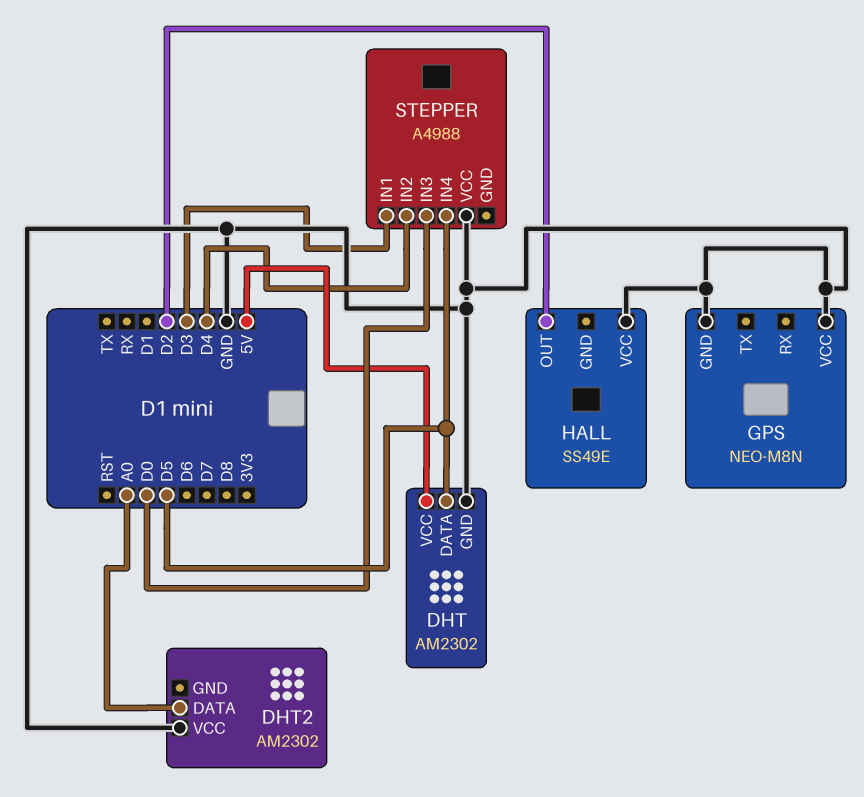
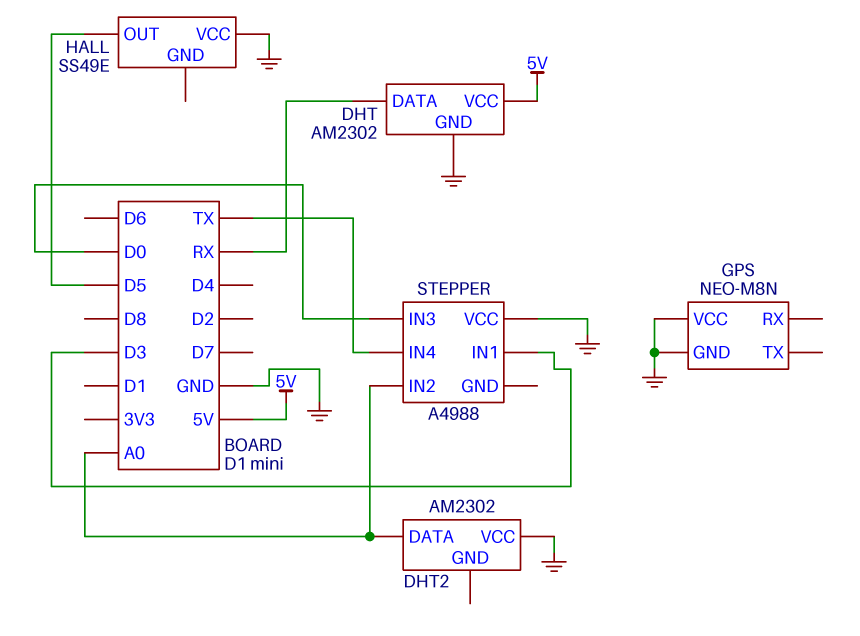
DHT pin DATA: D5 -> RX
HALL pin OUT: D2 -> D5
STEPPER pin IN2: D4 -> A0
STEPPER pin IN4: D5 -> TX

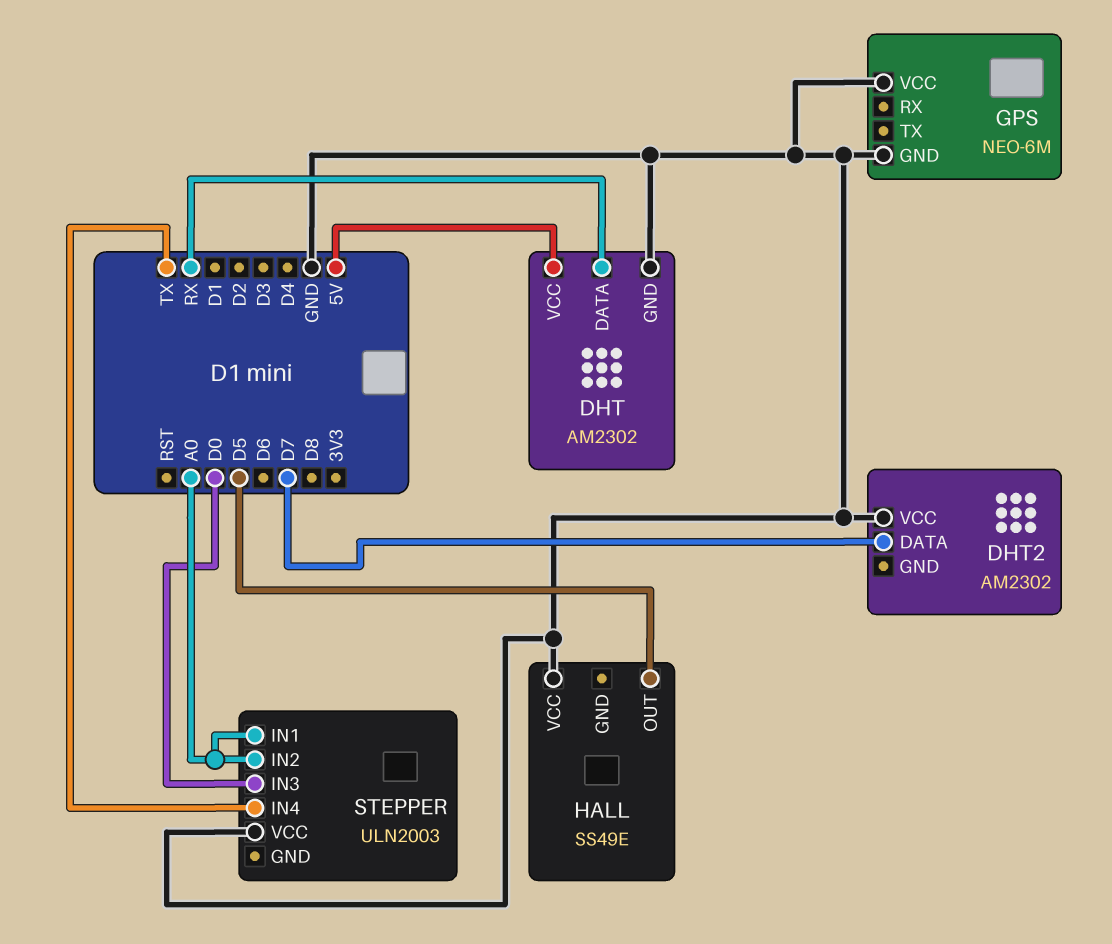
DHT2 pin DATA: A0 -> D7
GPS: NEO-M8N -> NEO-6M
STEPPER: A4988 -> ULN2003
STEPPER pin IN1: D3 -> A0

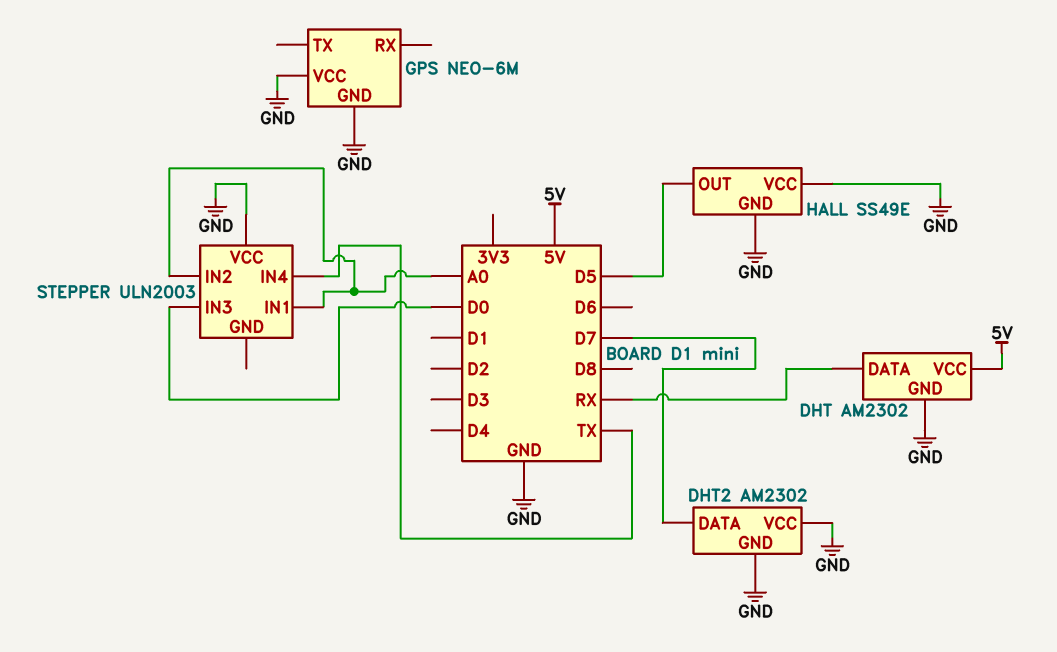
DHT2 pin GND: none -> GND
HALL pin GND: none -> GND

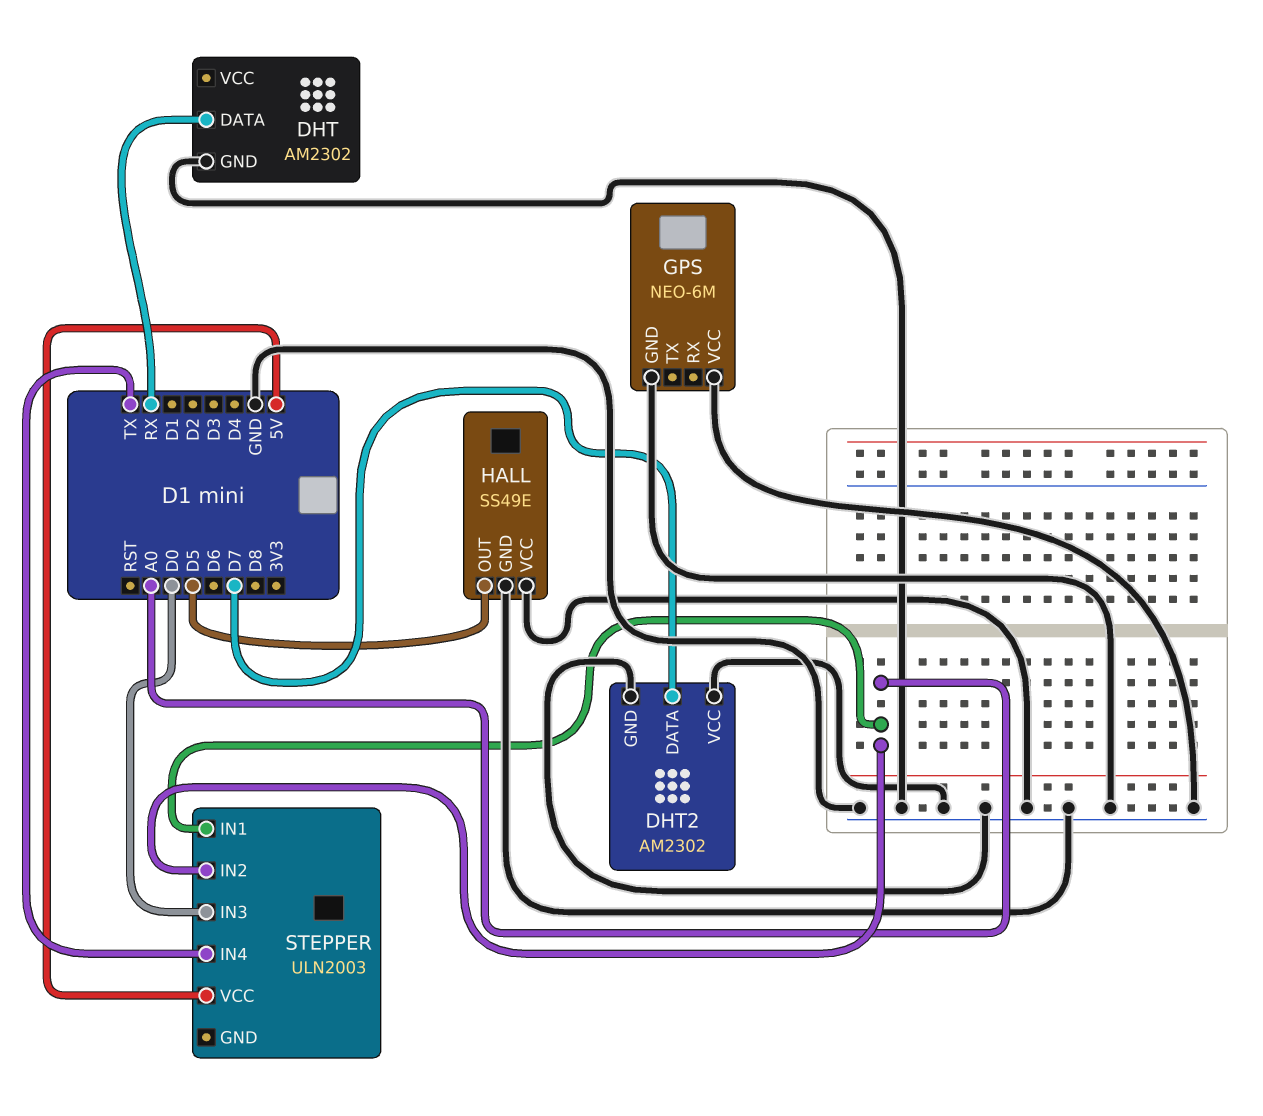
DHT pin VCC: 5V -> none
STEPPER pin VCC: GND -> 5V

